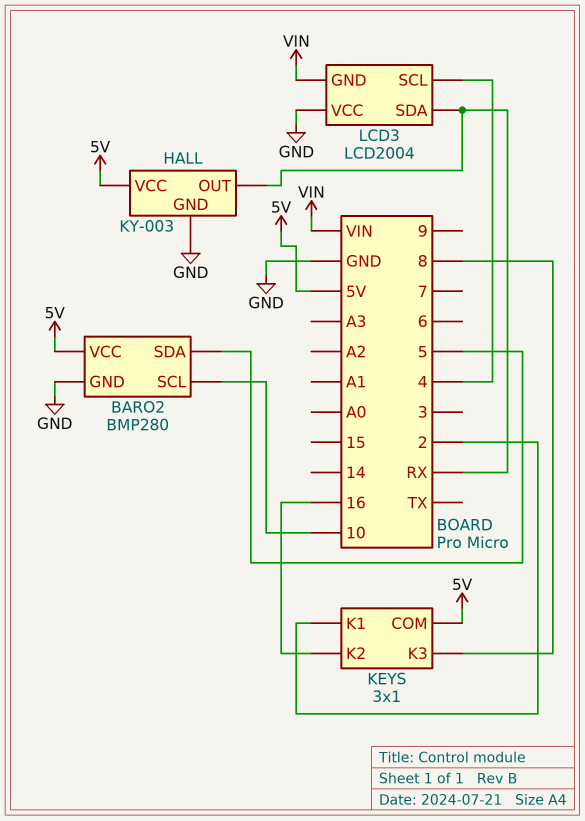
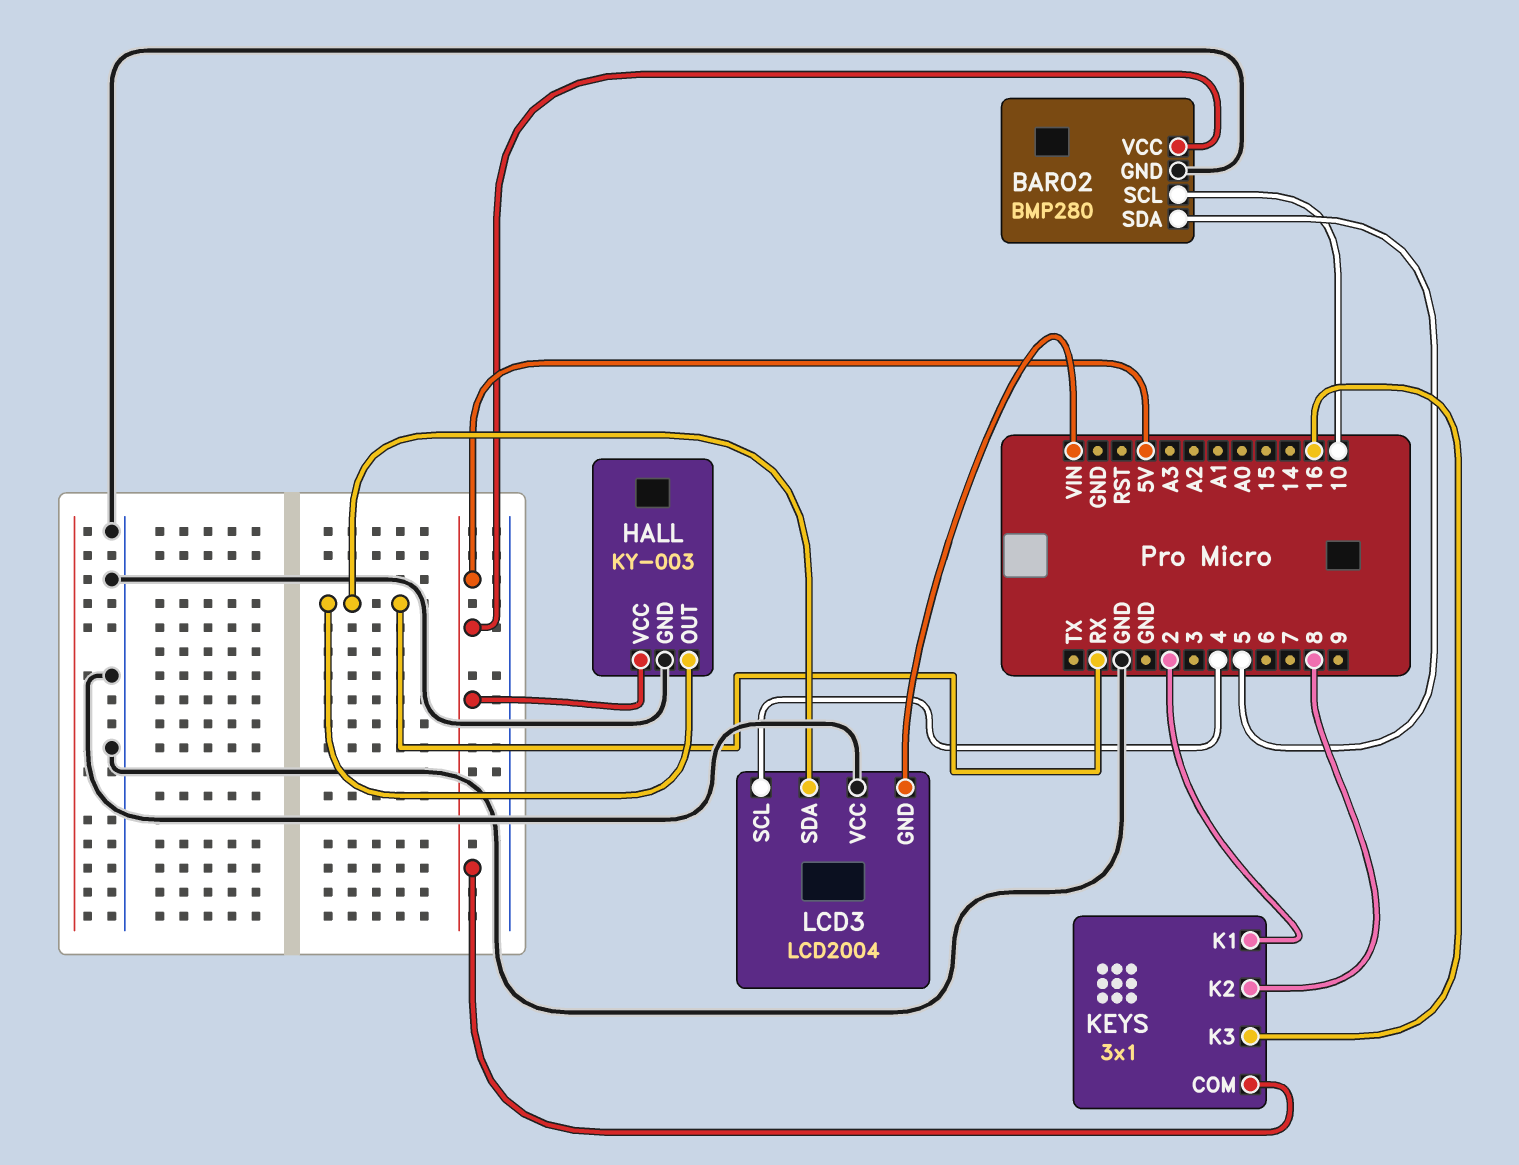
KEYS pin K2: 16 -> 8
KEYS pin K3: 8 -> 16

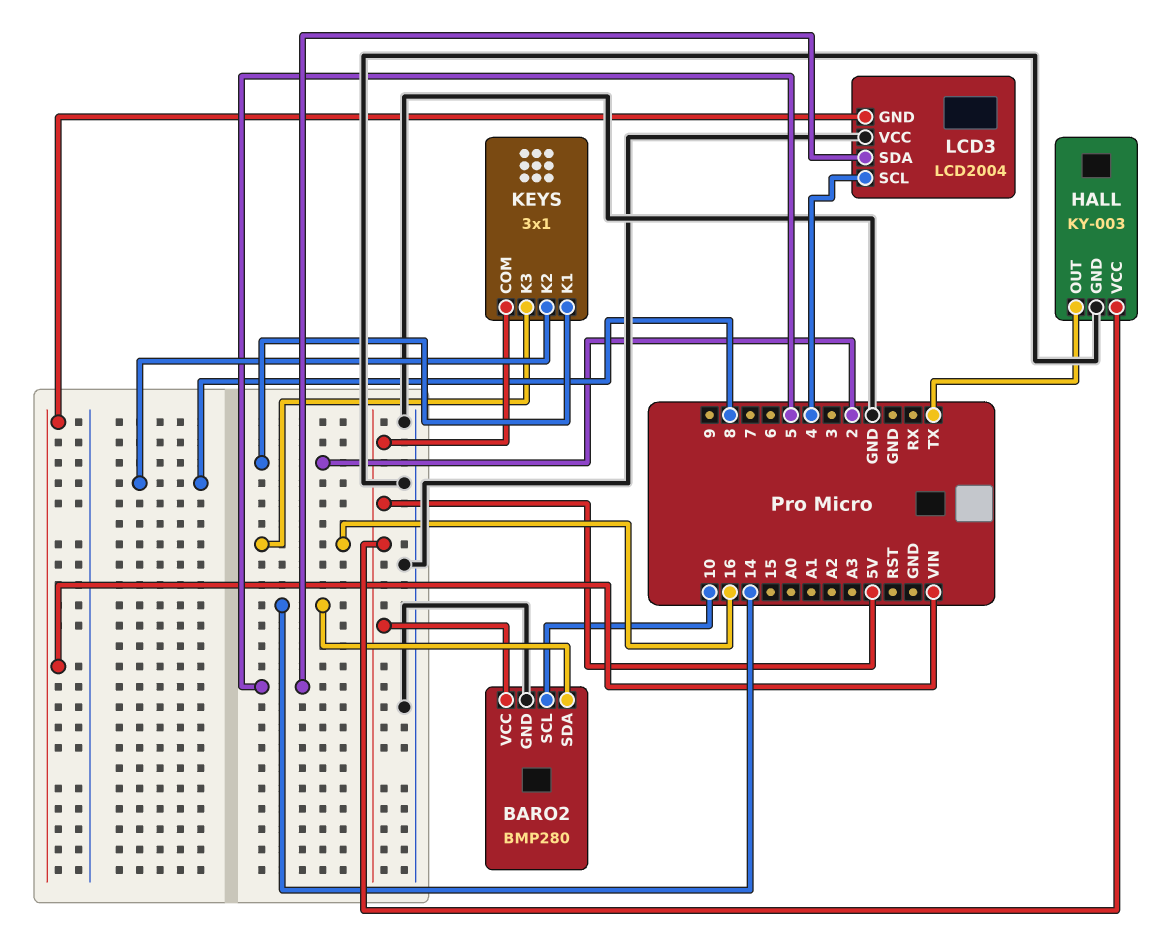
BARO2 pin SDA: 5 -> 14
HALL pin OUT: RX -> TX
LCD3 pin SDA: RX -> 5

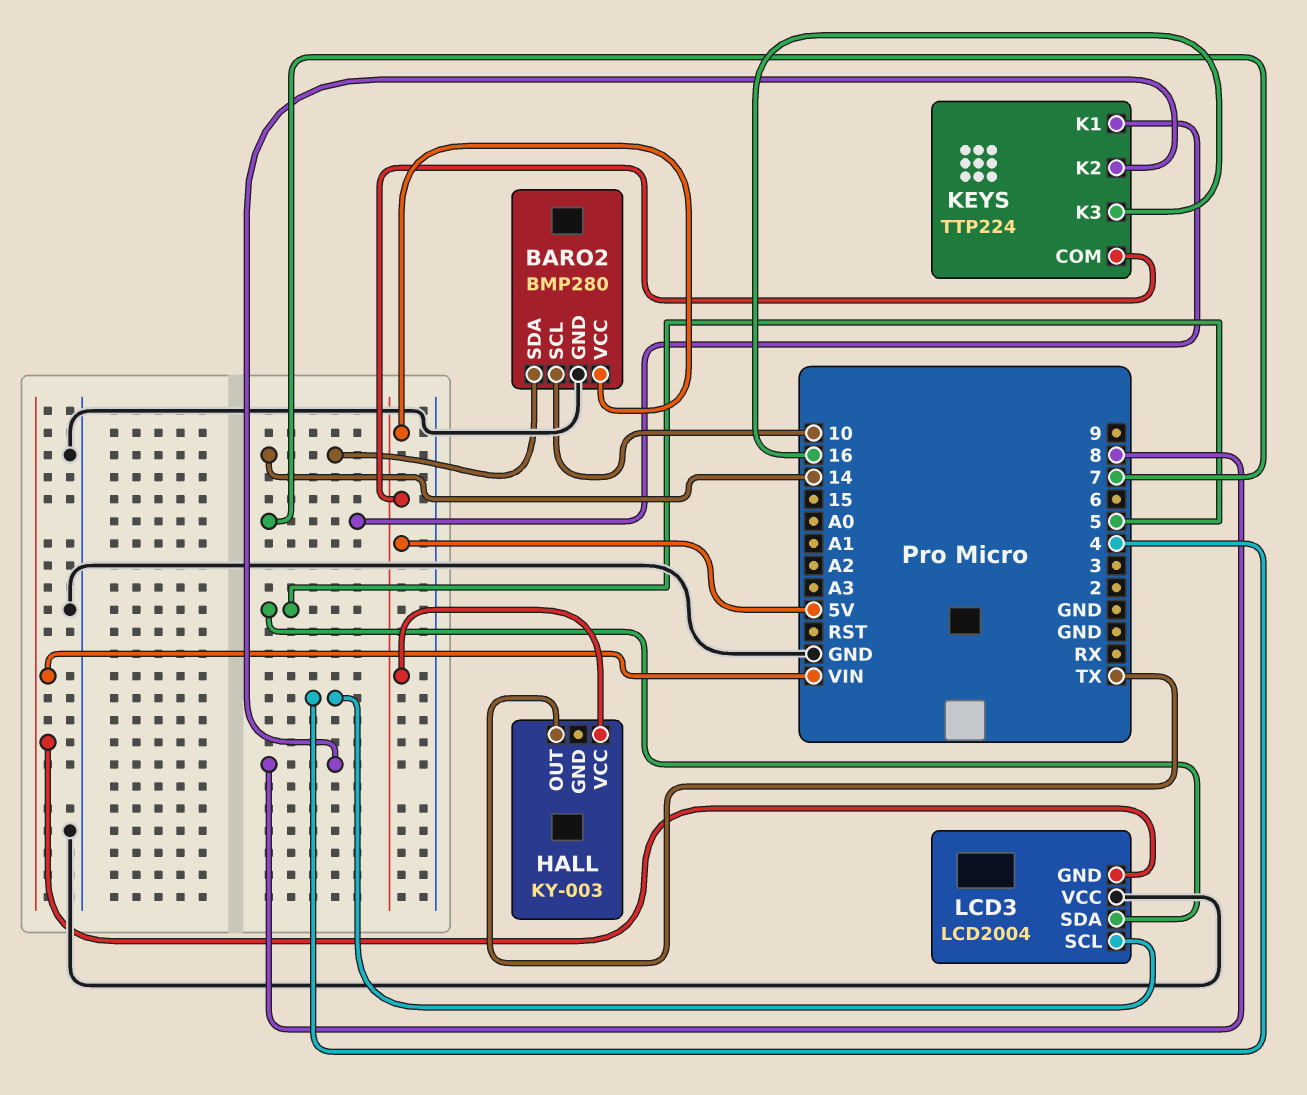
HALL pin GND: GND -> none
KEYS: 3x1 -> TTP224
KEYS pin K1: 2 -> 7

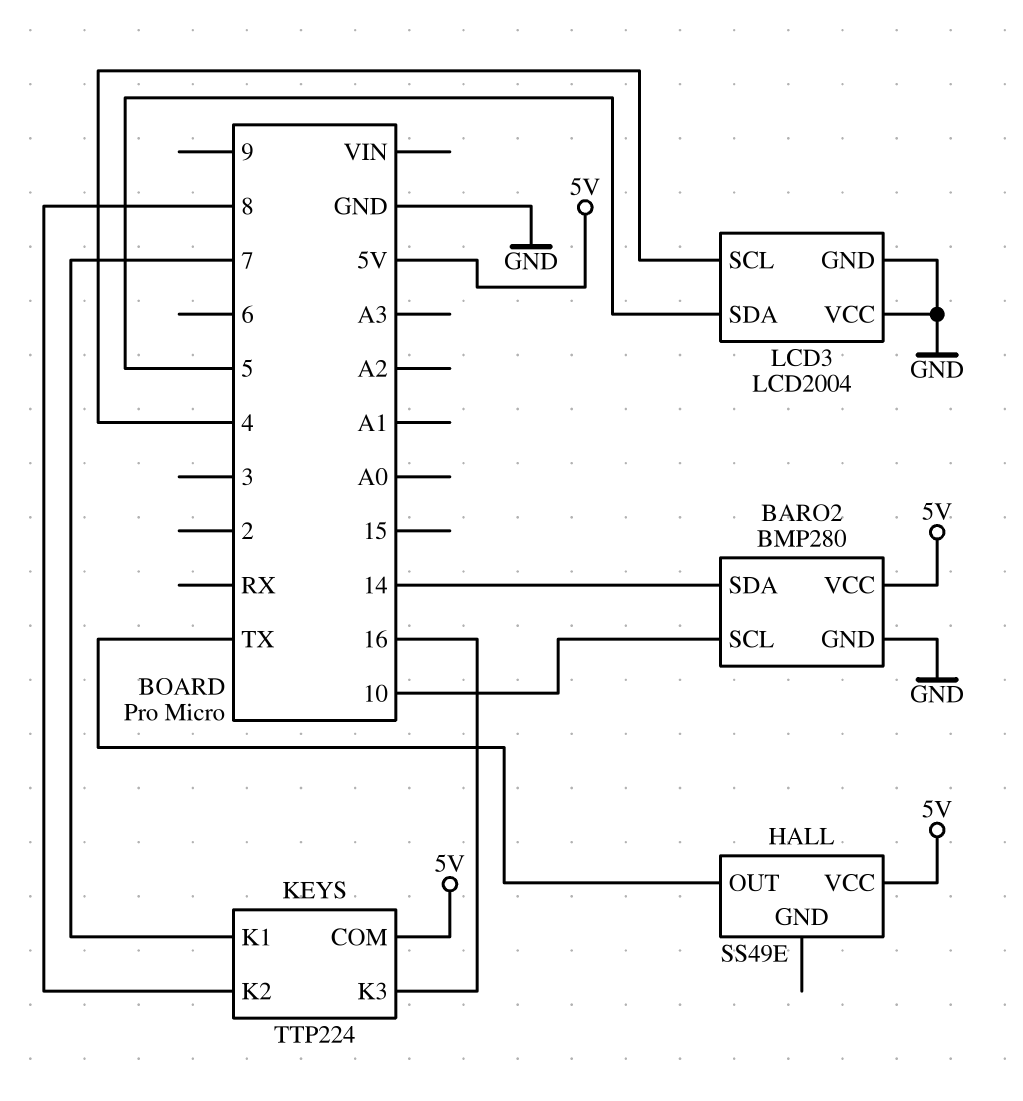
HALL: KY-003 -> SS49E
LCD3 pin GND: VIN -> GND

